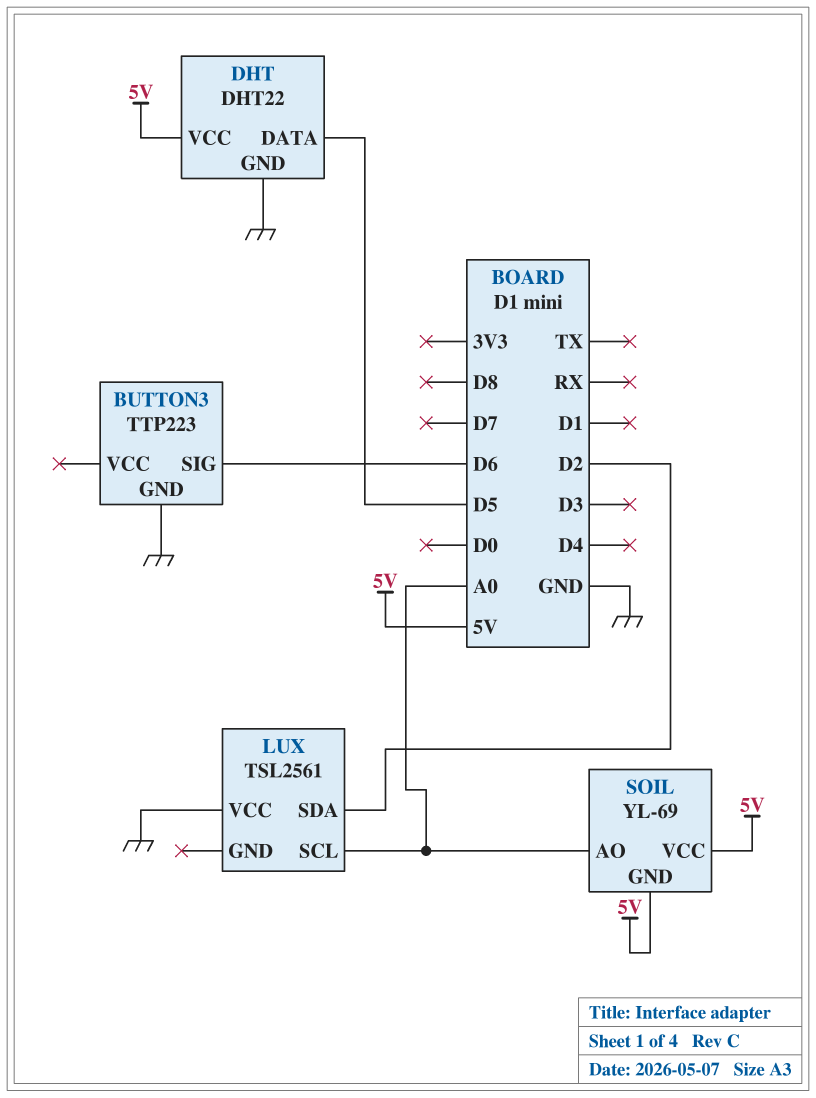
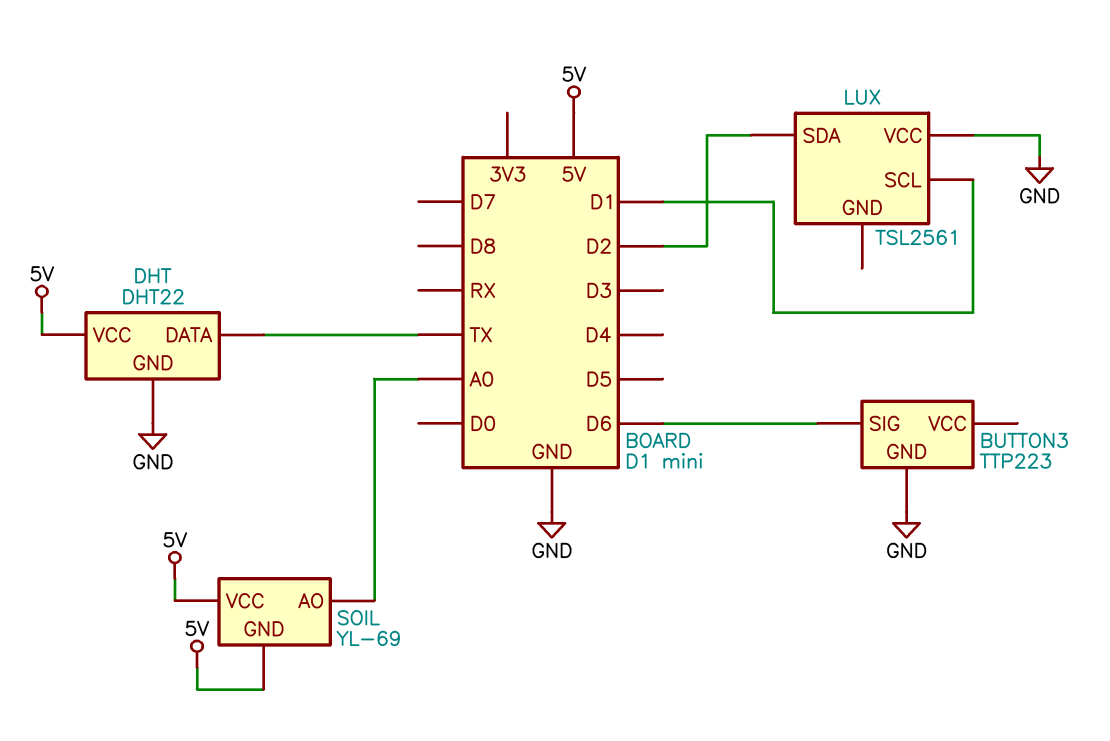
DHT pin DATA: D5 -> TX
LUX pin SCL: A0 -> D1

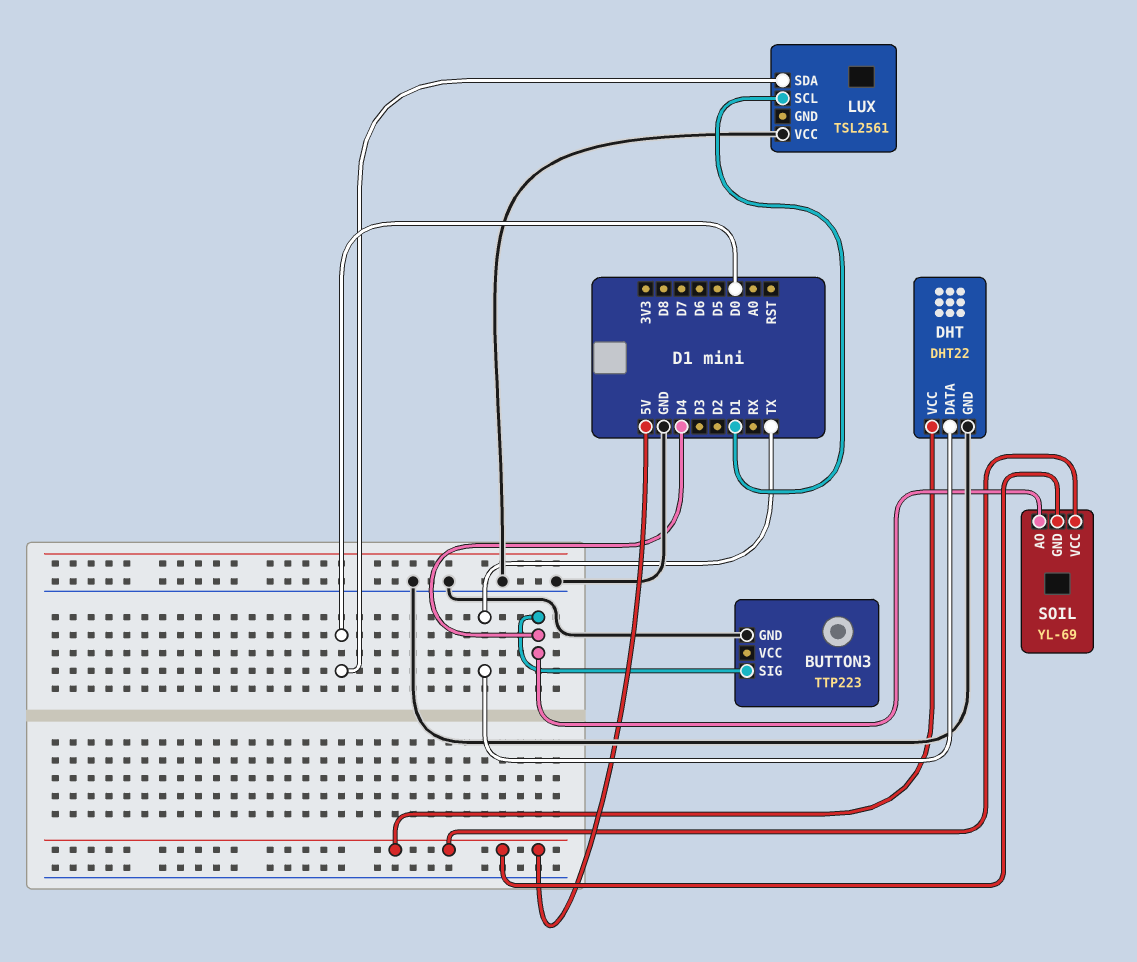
BUTTON3 pin SIG: D6 -> D4
LUX pin SDA: D2 -> D0
SOIL pin AO: A0 -> D4

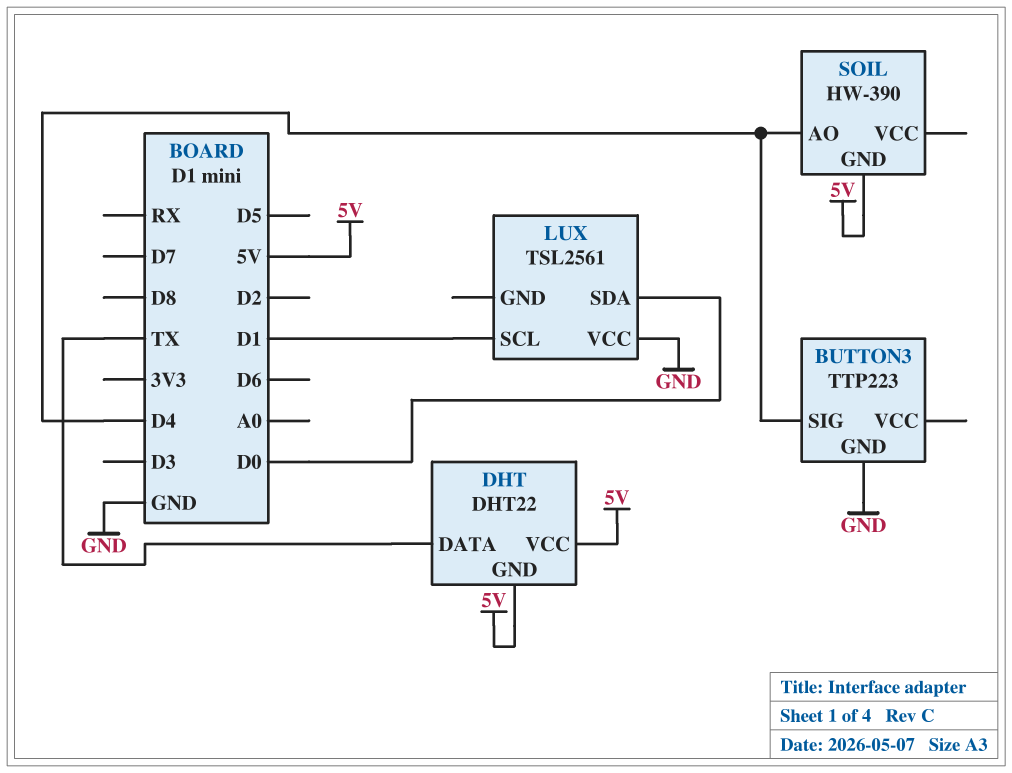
DHT pin GND: GND -> 5V
SOIL: YL-69 -> HW-390
SOIL pin VCC: 5V -> none

